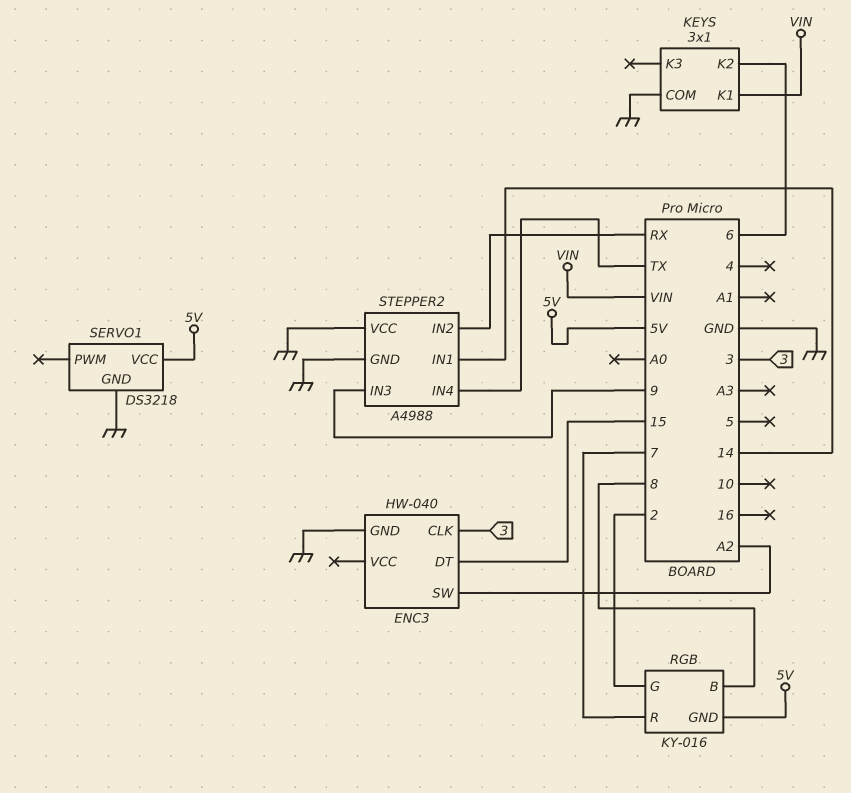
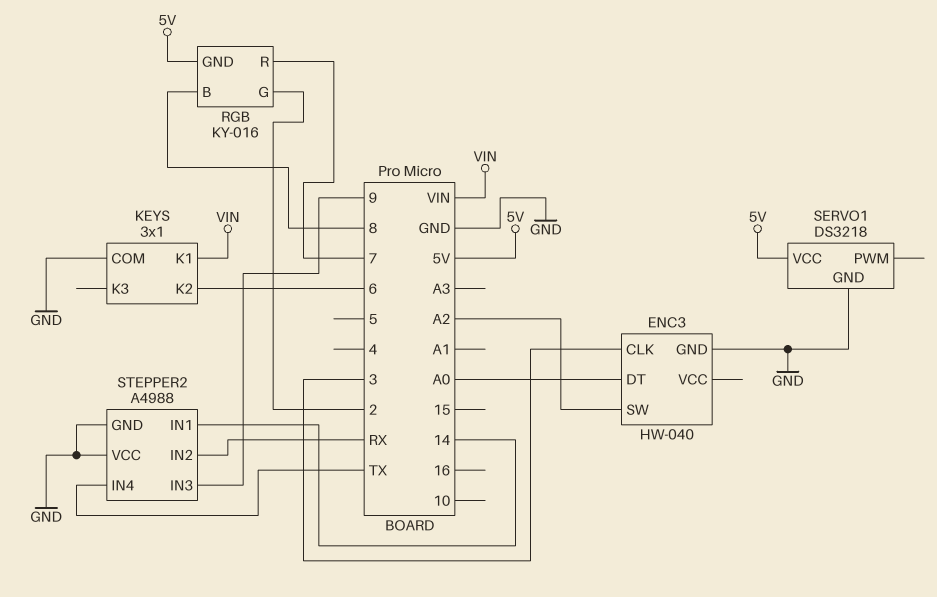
ENC3 pin DT: 15 -> A0

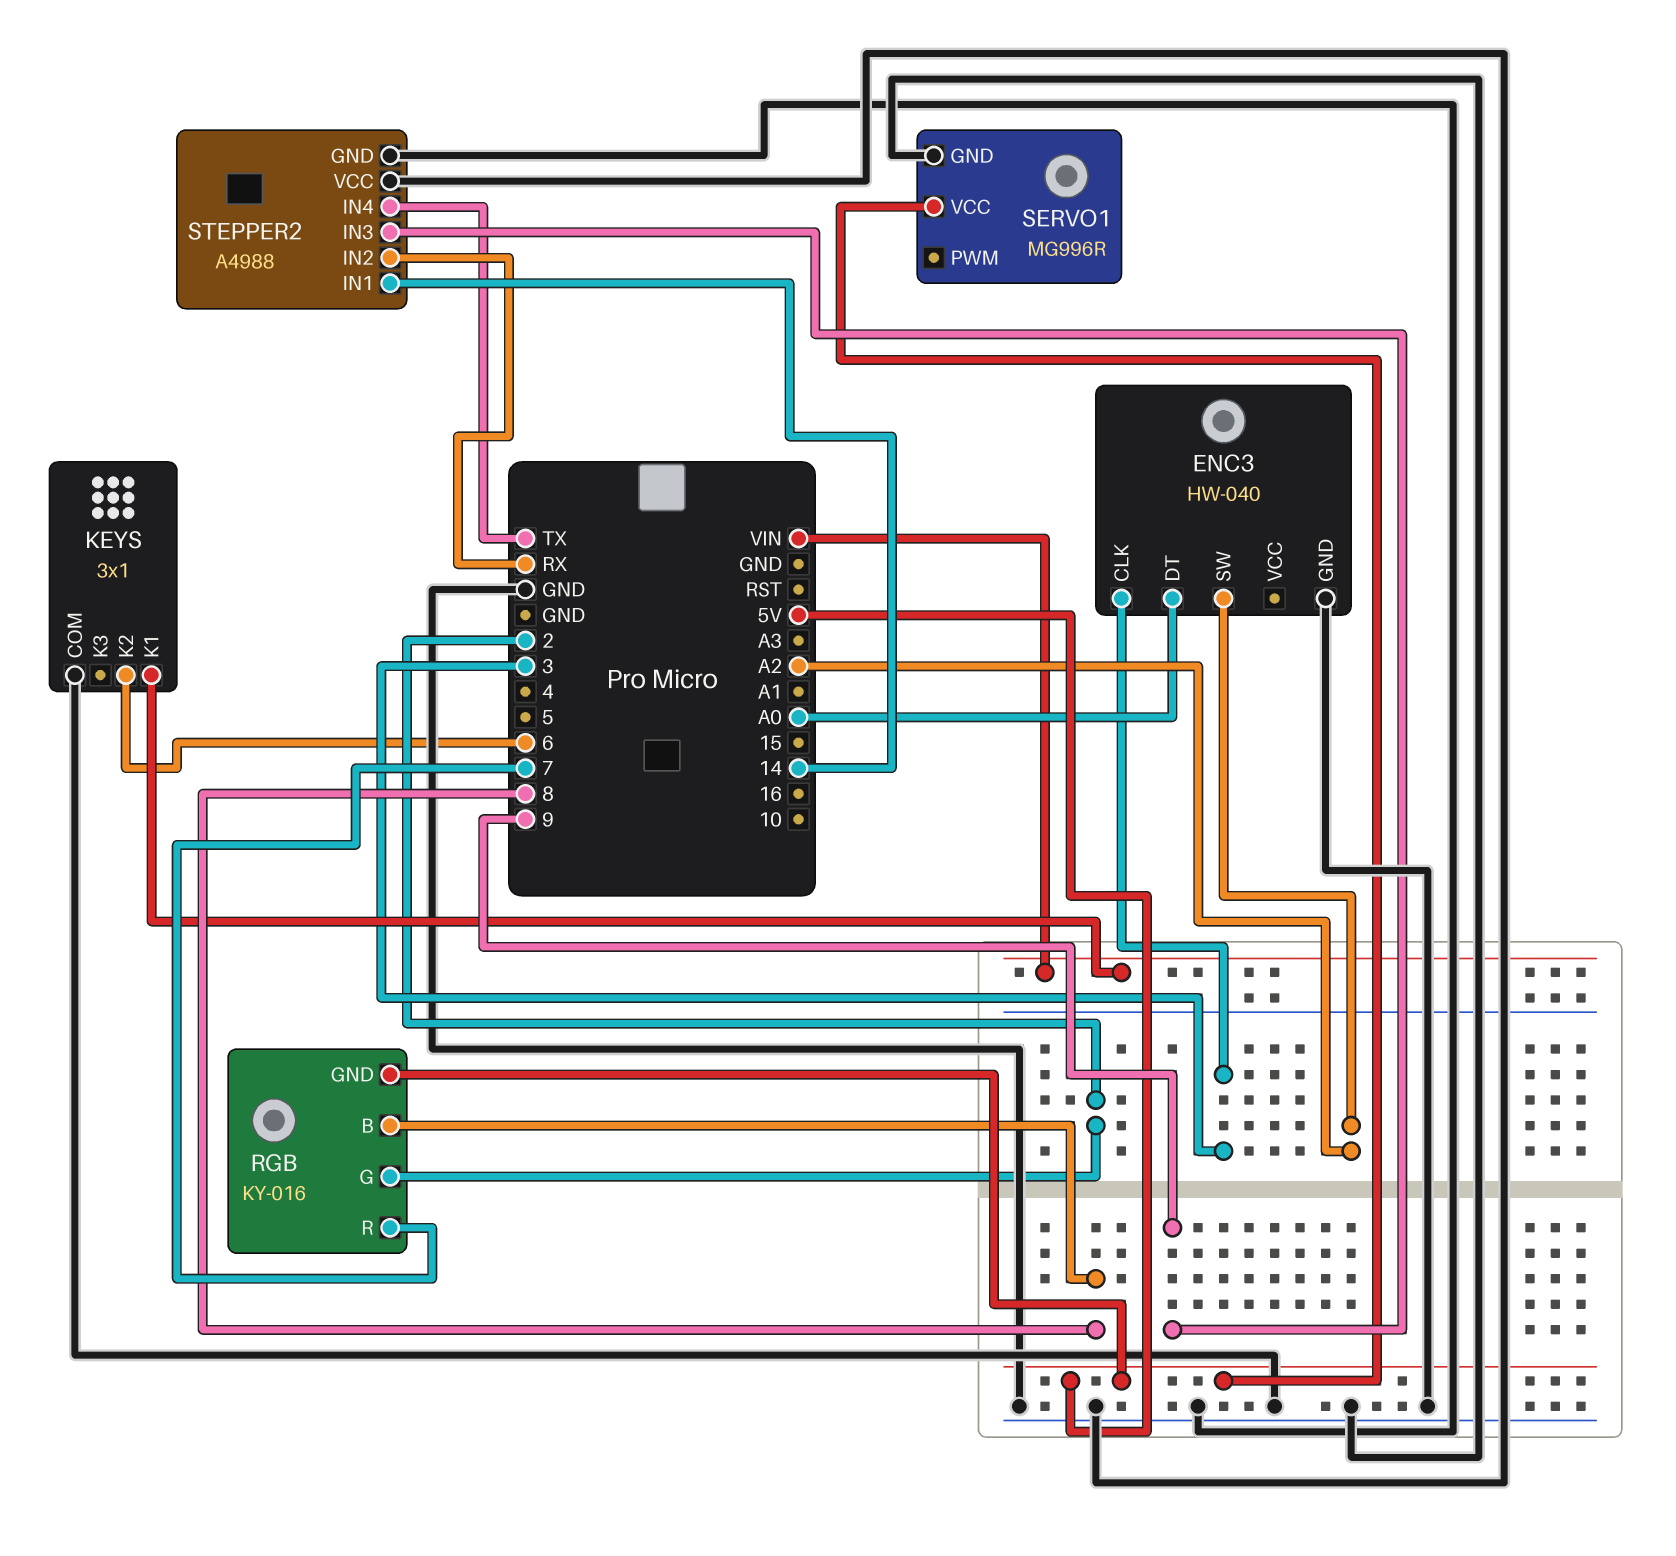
SERVO1: DS3218 -> MG996R

